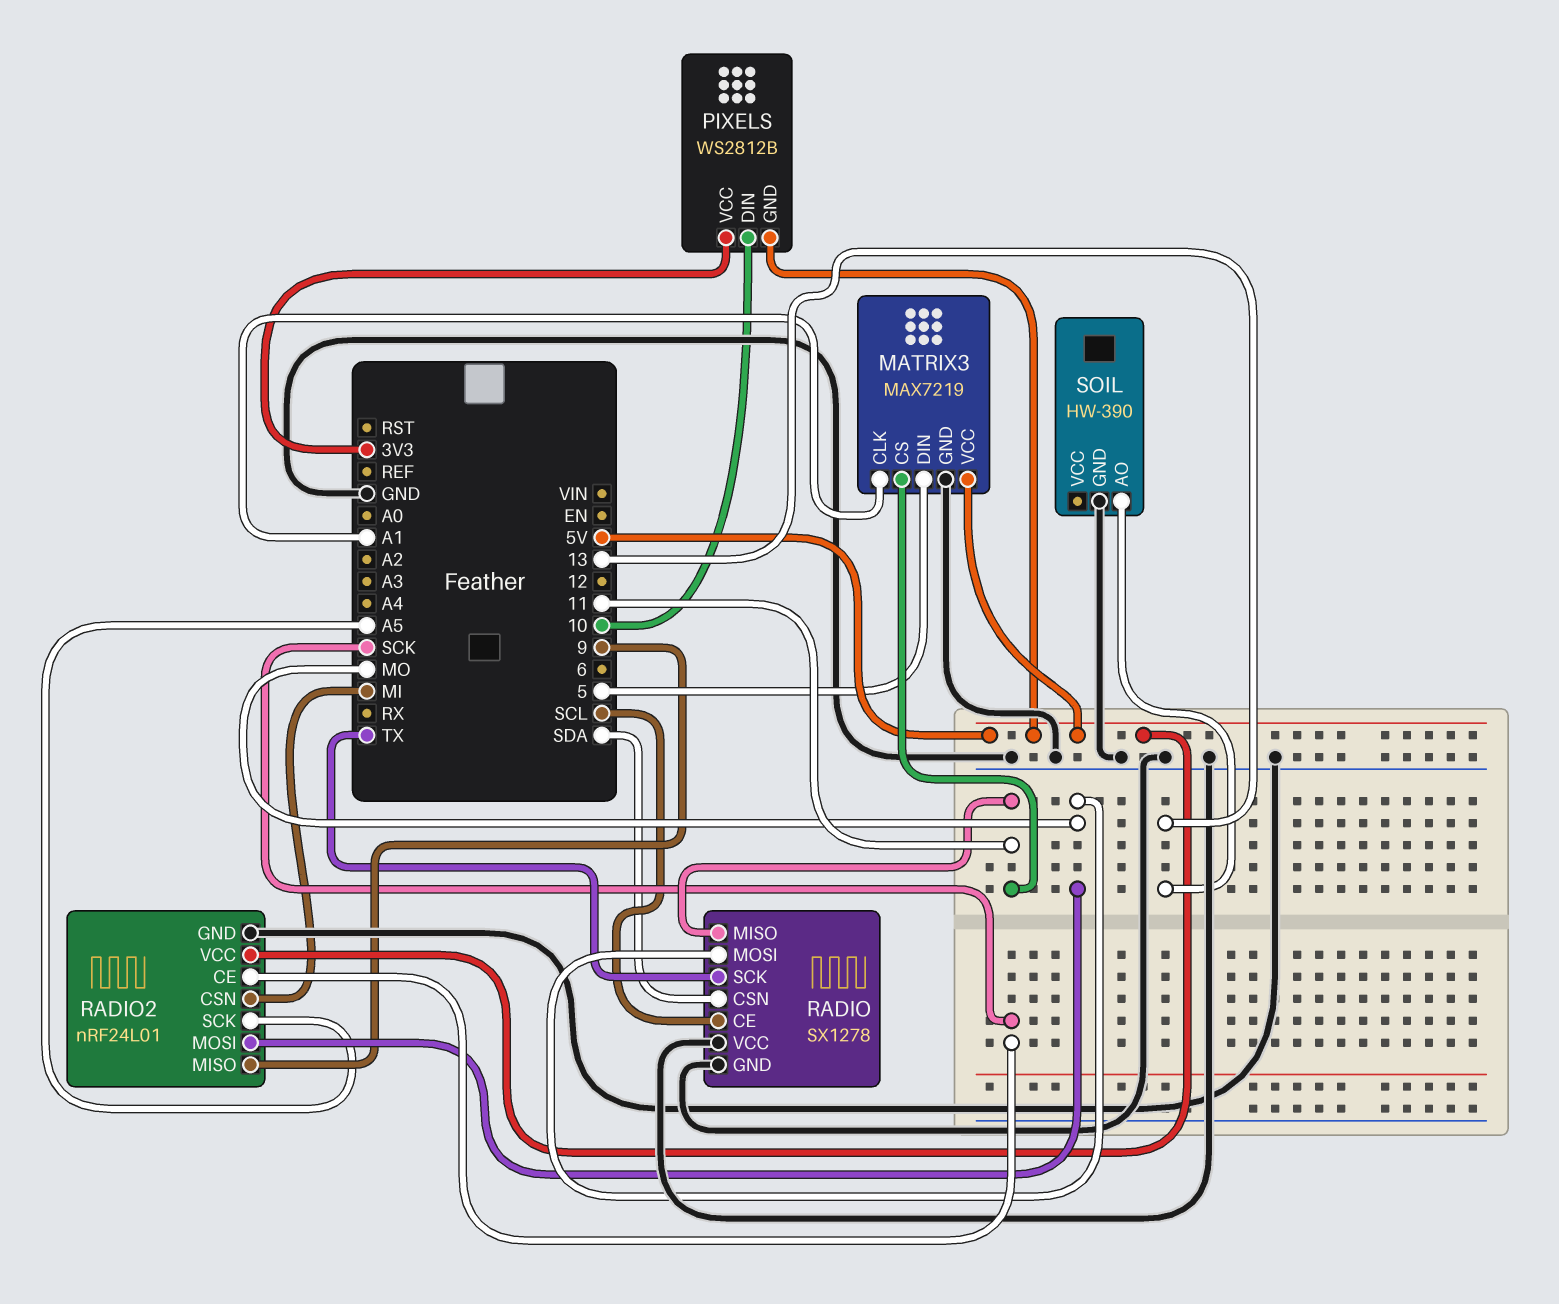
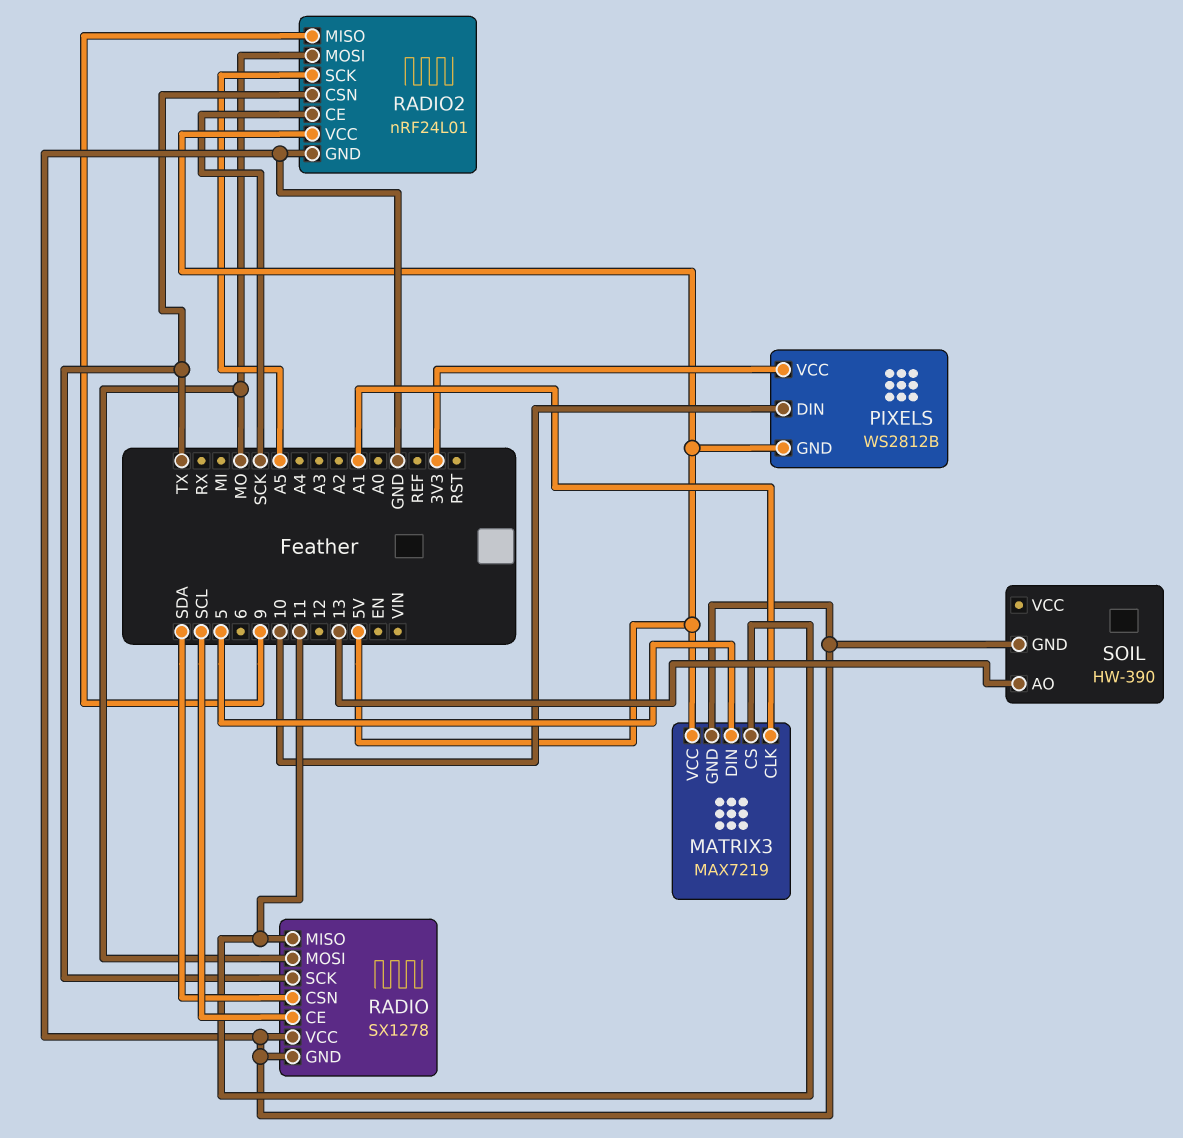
RADIO2 pin CSN: MI -> TX

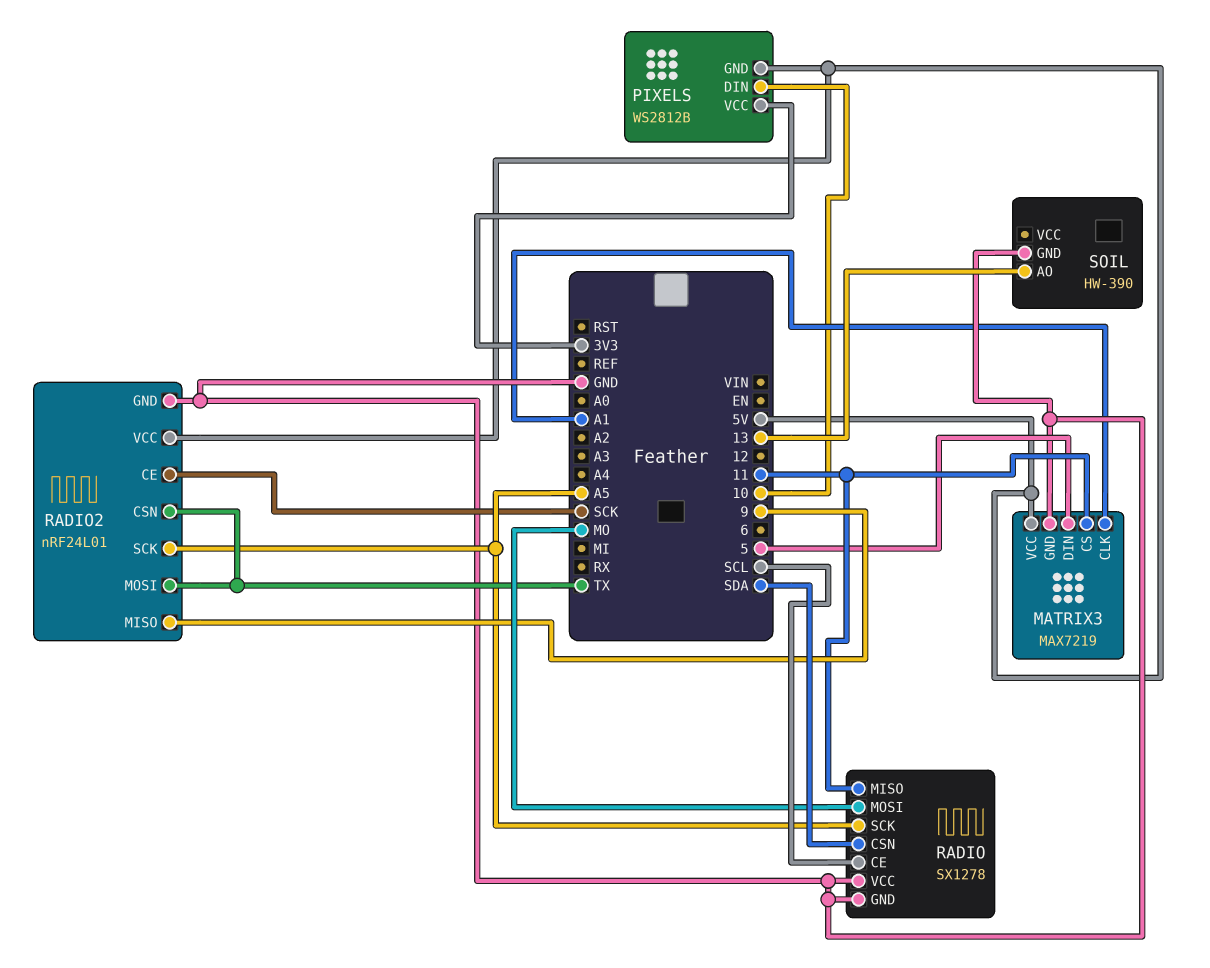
RADIO pin SCK: TX -> A5
RADIO2 pin MOSI: MO -> TX

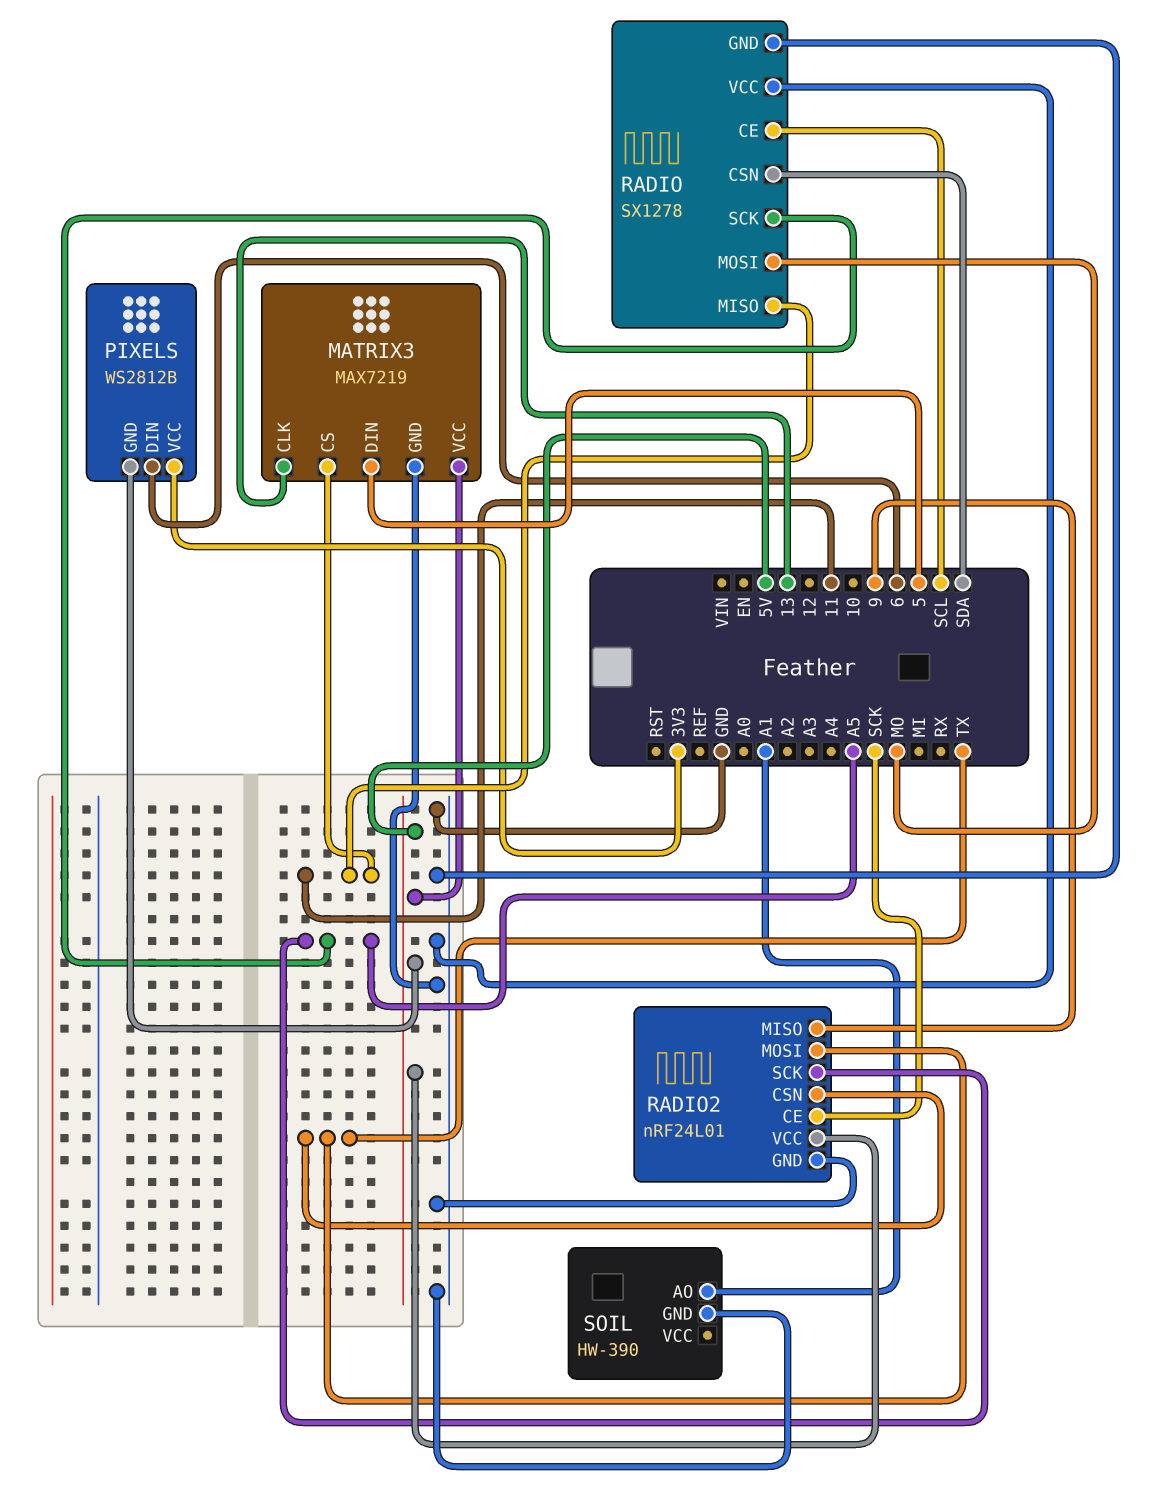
MATRIX3 pin CLK: A1 -> 13
PIXELS pin DIN: 10 -> 6
SOIL pin AO: 13 -> A1

